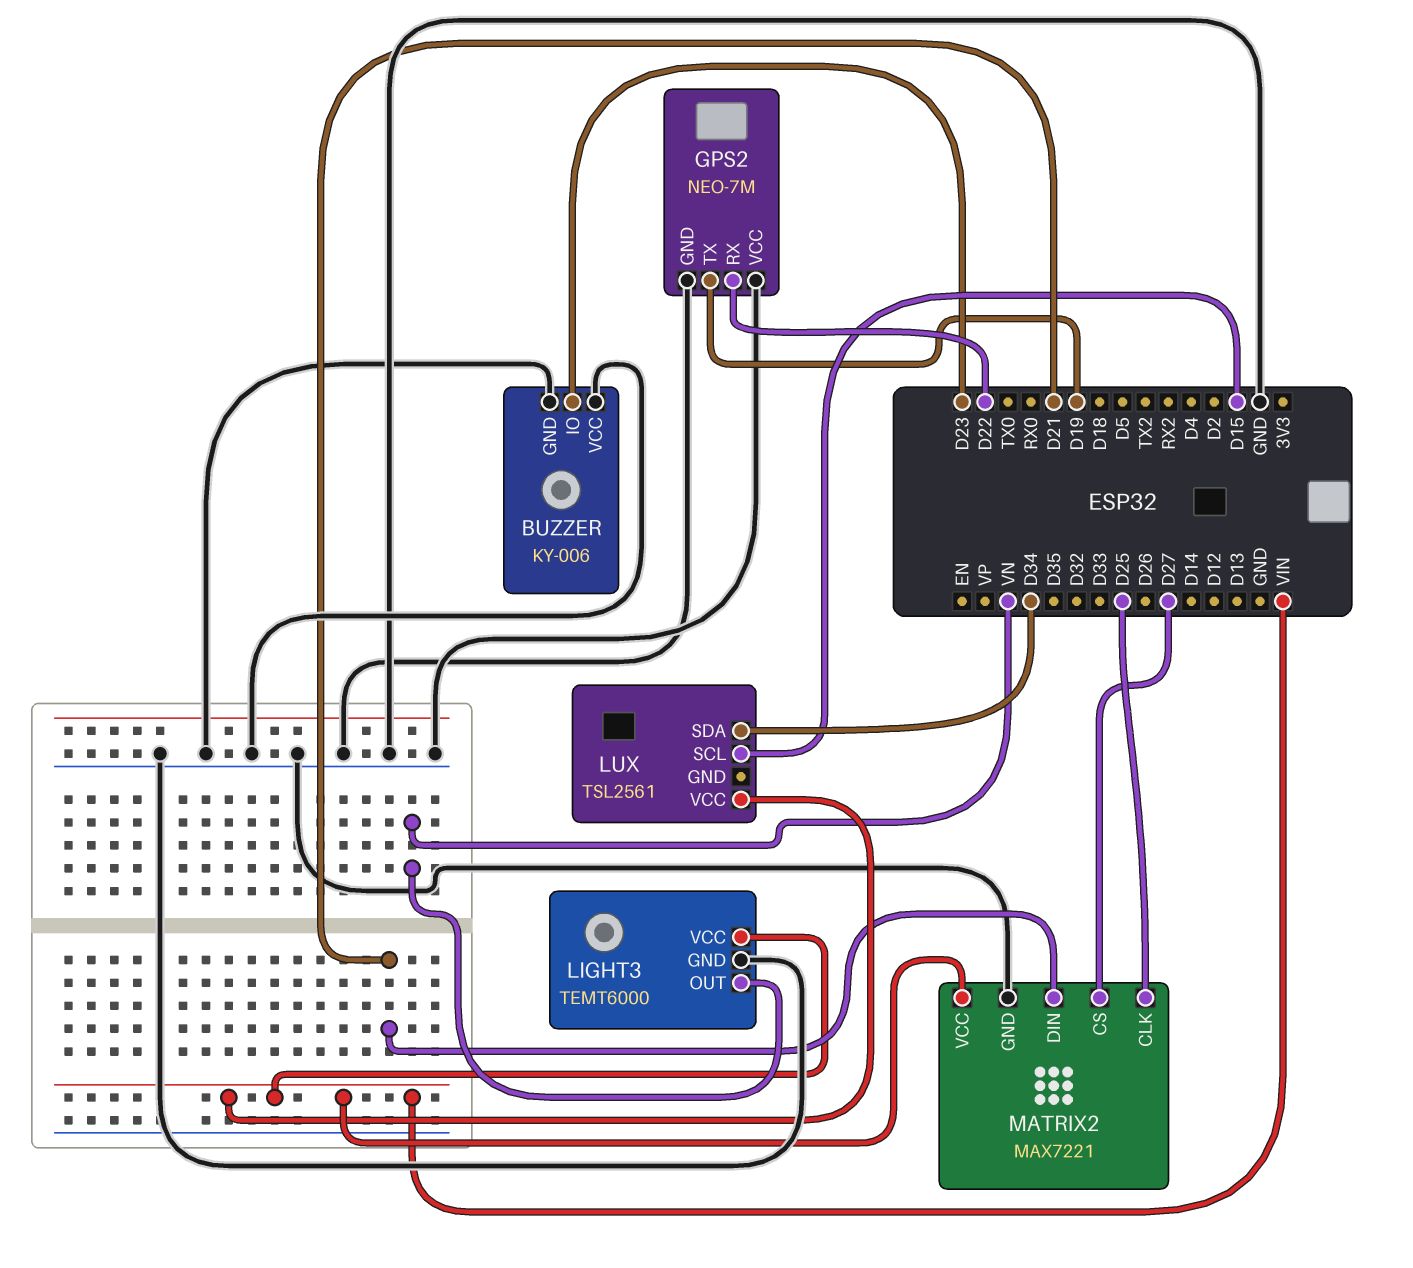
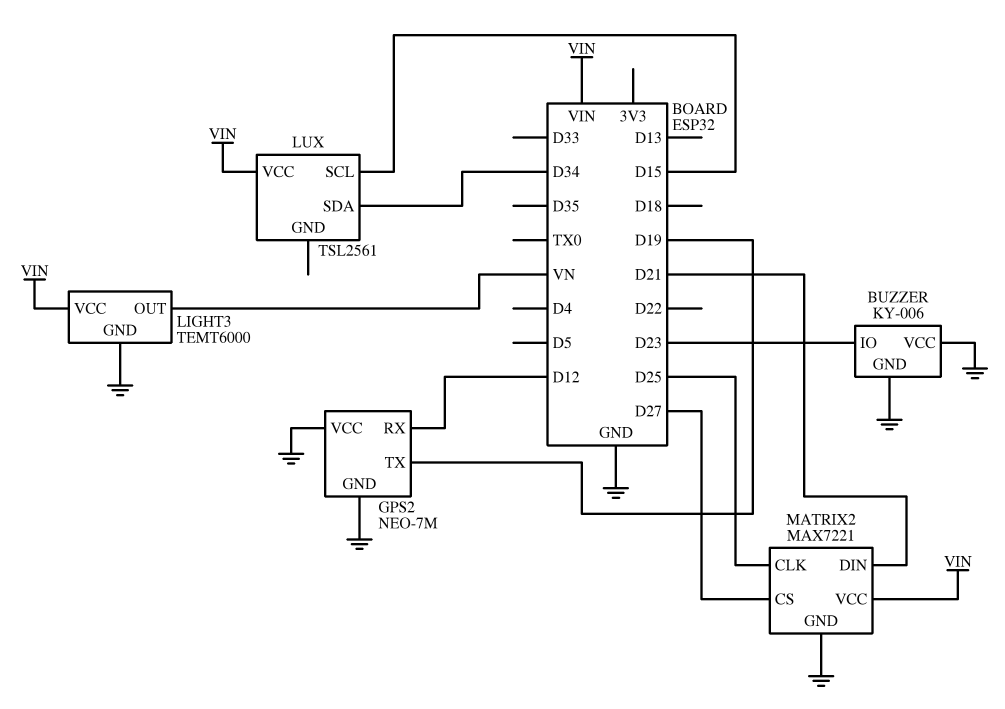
GPS2 pin RX: D22 -> D12

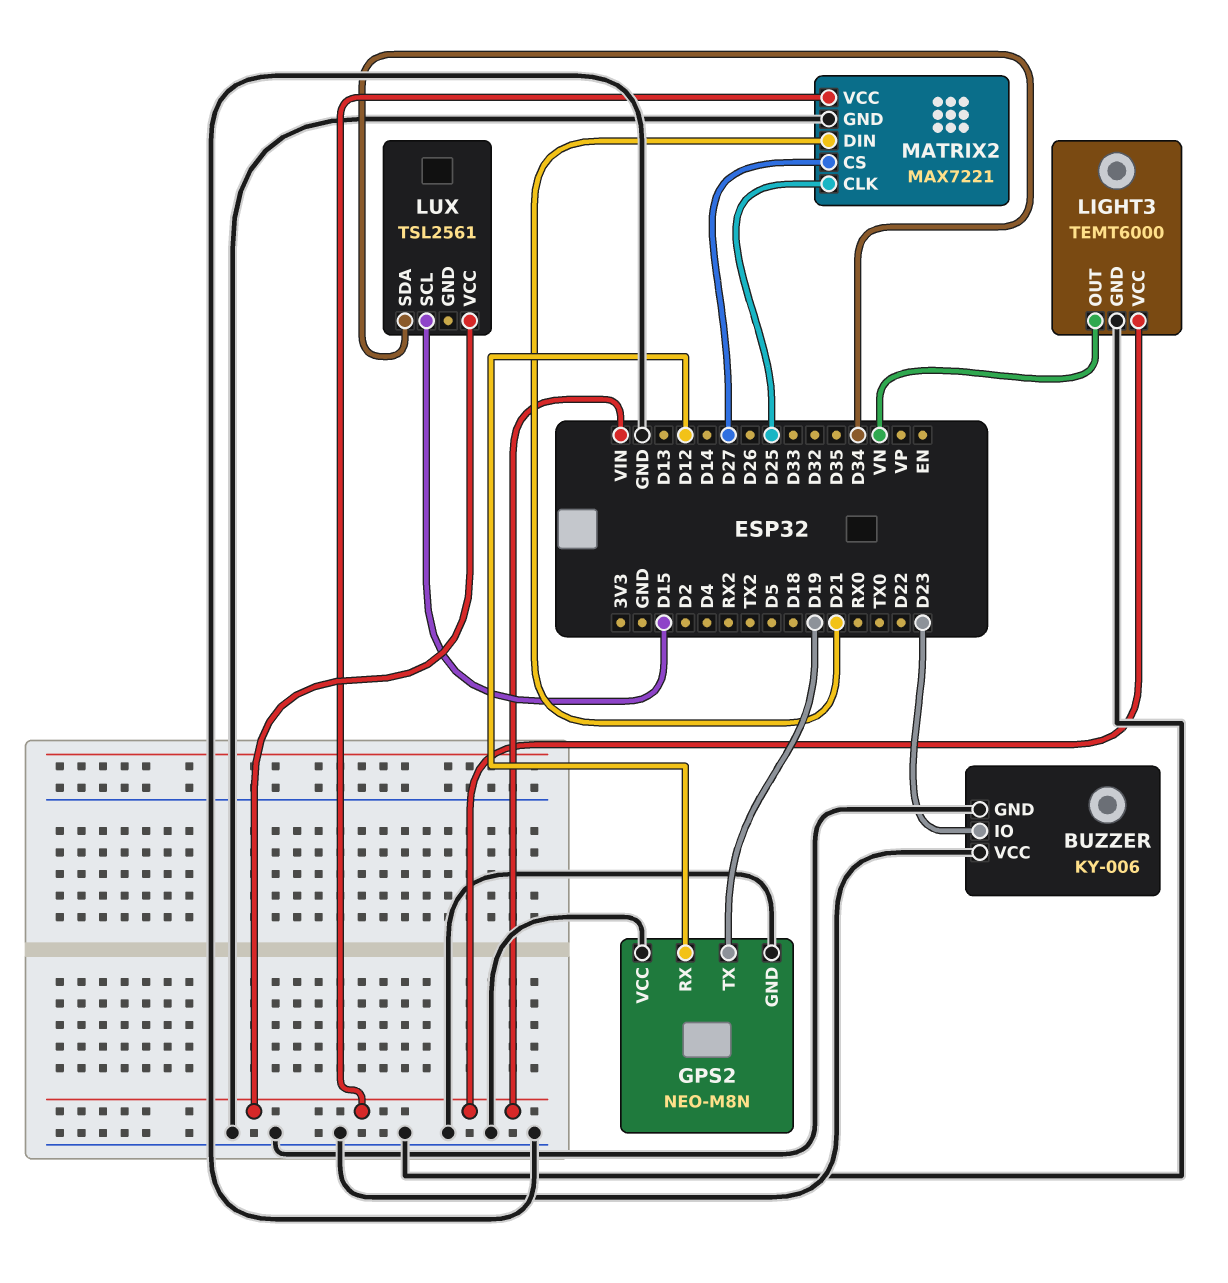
GPS2: NEO-7M -> NEO-M8N

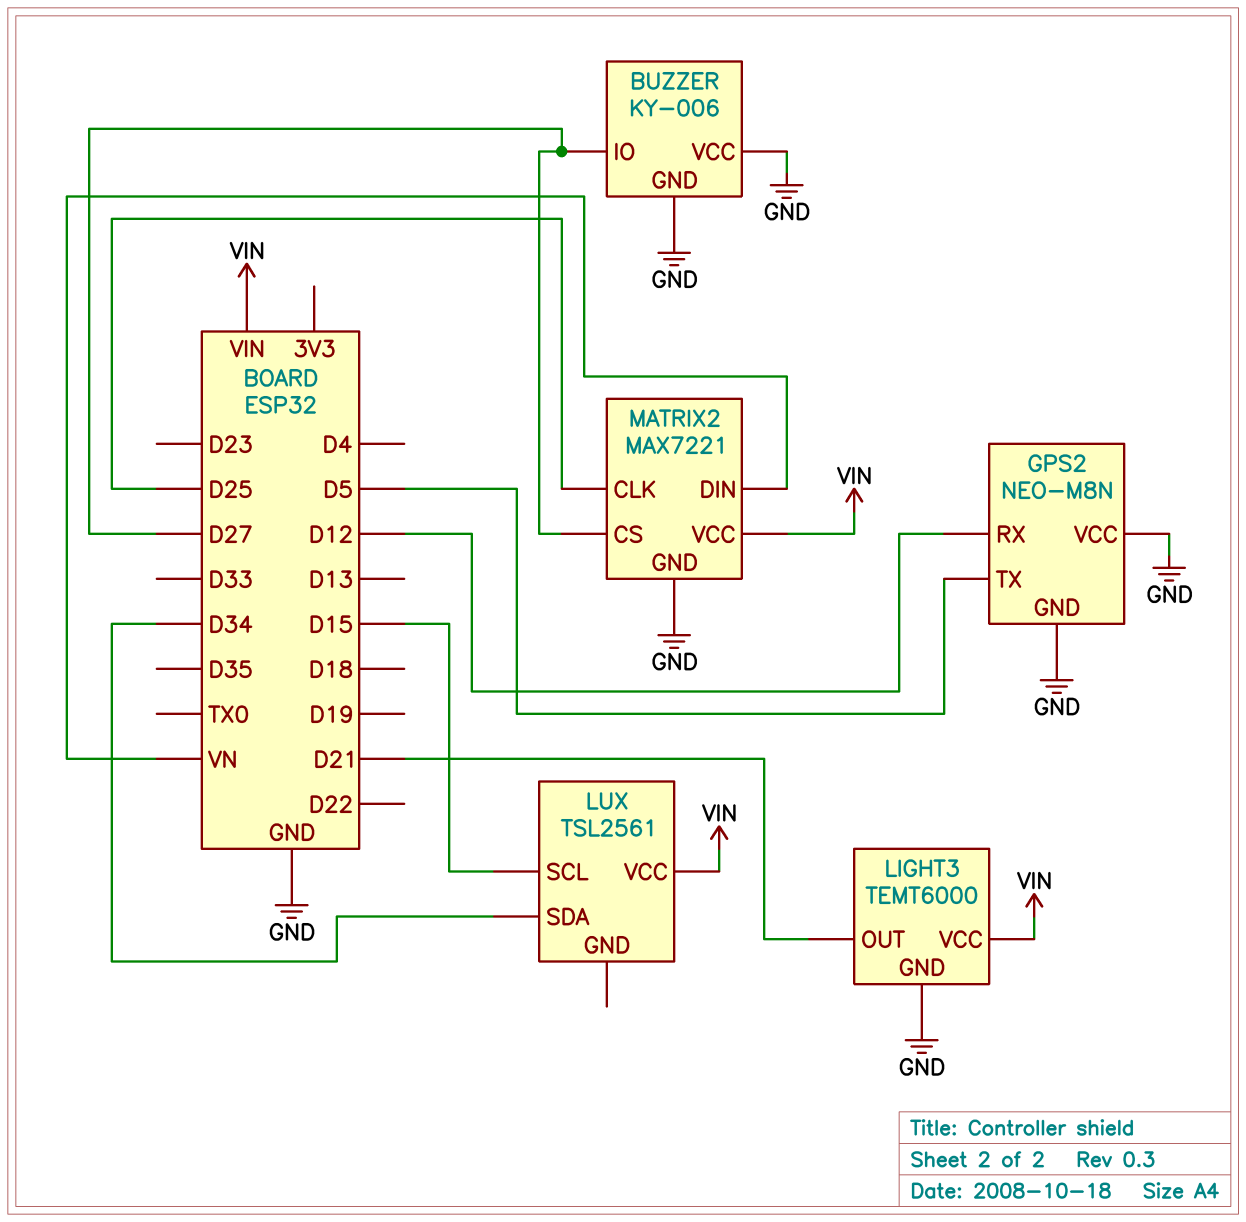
BUZZER pin IO: D23 -> D27
GPS2 pin TX: D19 -> D5
LIGHT3 pin OUT: VN -> D21
MATRIX2 pin DIN: D21 -> VN

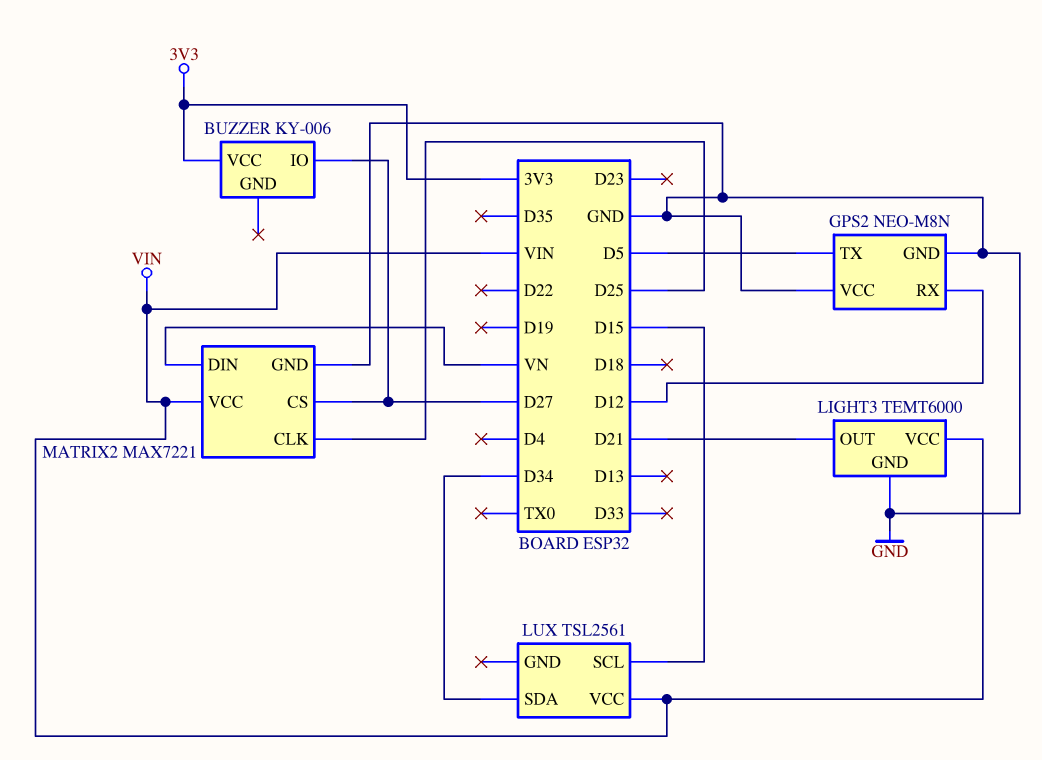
BUZZER pin GND: GND -> none
BUZZER pin VCC: GND -> 3V3

